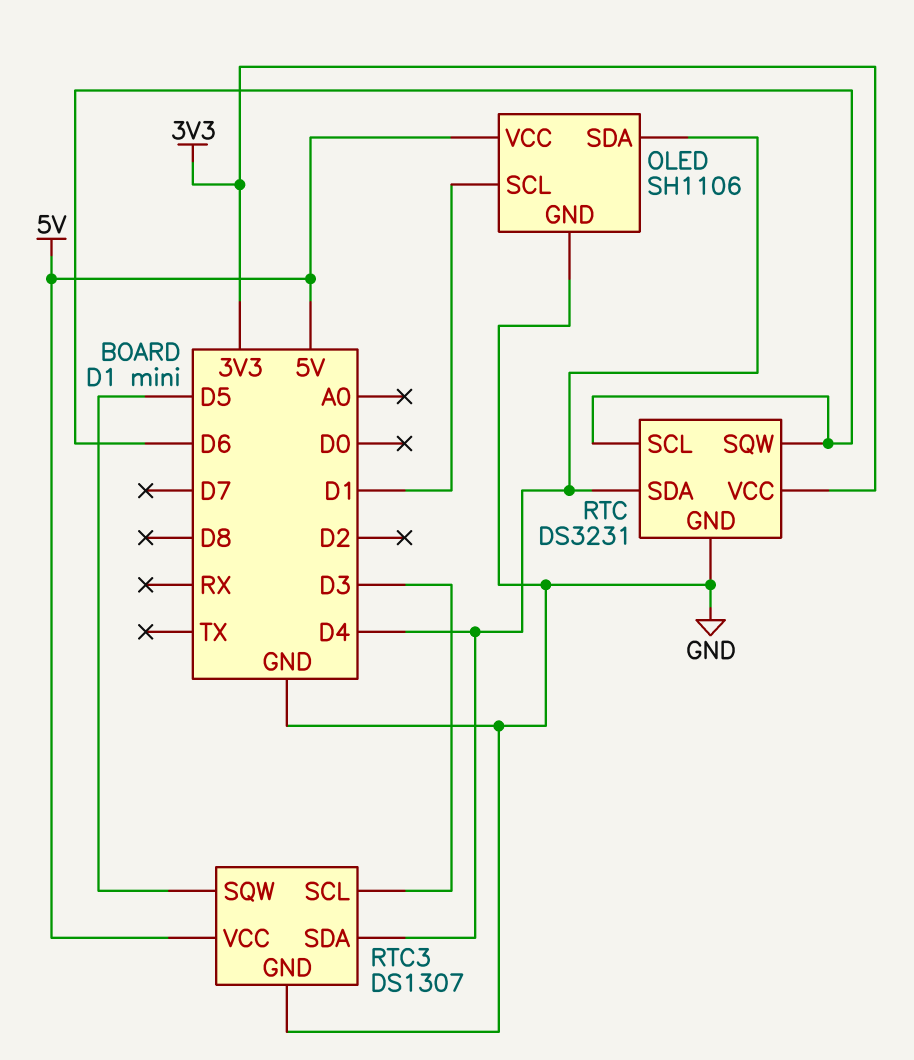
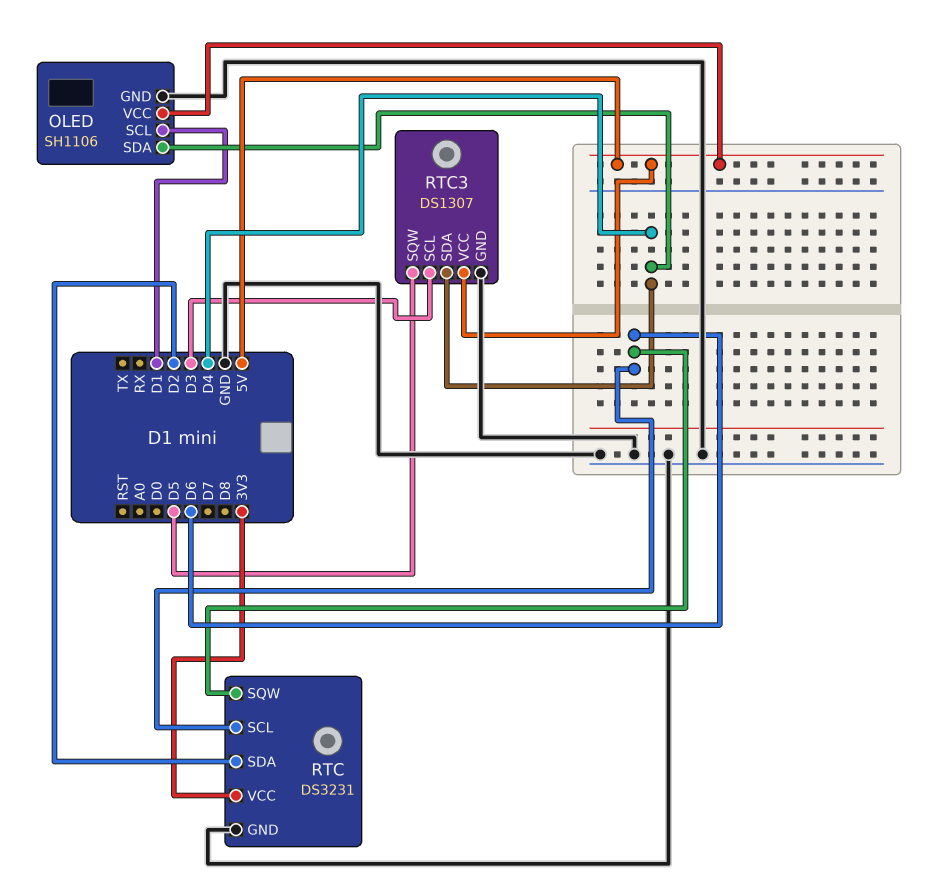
RTC pin SDA: D4 -> D2

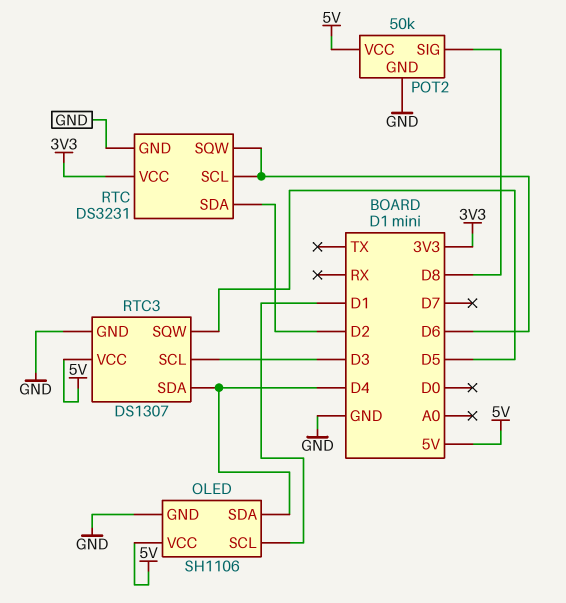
POT2: none -> 50k
POT2 pin GND: none -> GND
POT2 pin SIG: none -> D8
POT2 pin VCC: none -> 5V

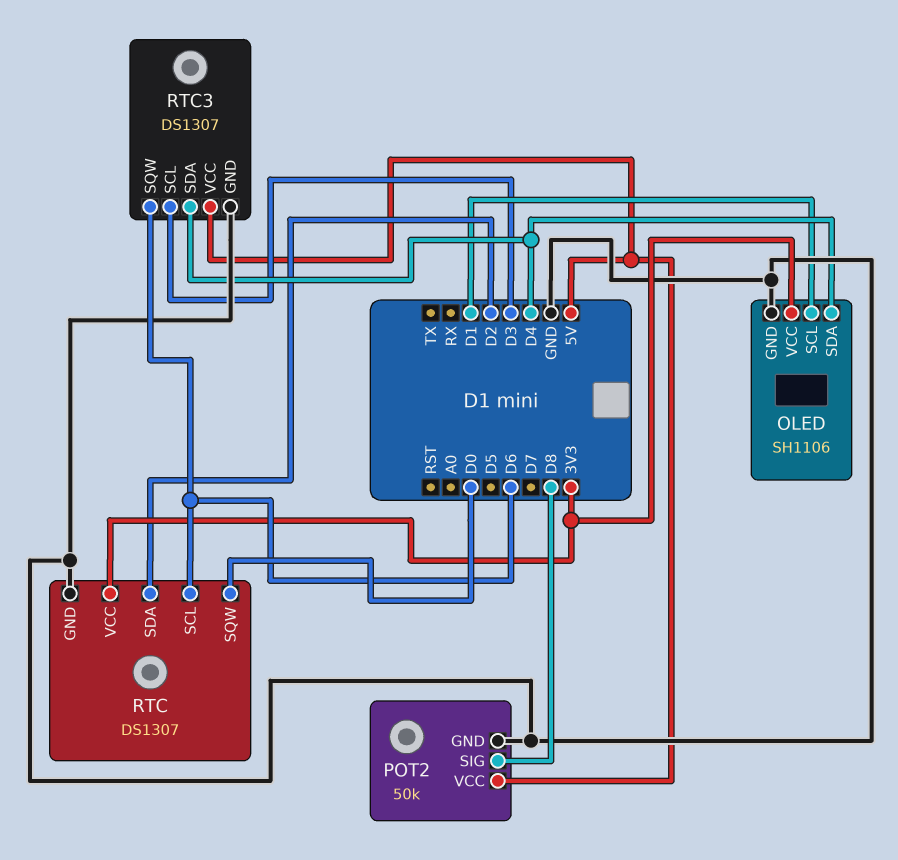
OLED pin VCC: 5V -> 3V3
RTC: DS3231 -> DS1307
RTC pin SQW: D6 -> D0
RTC3 pin SQW: D5 -> D6

